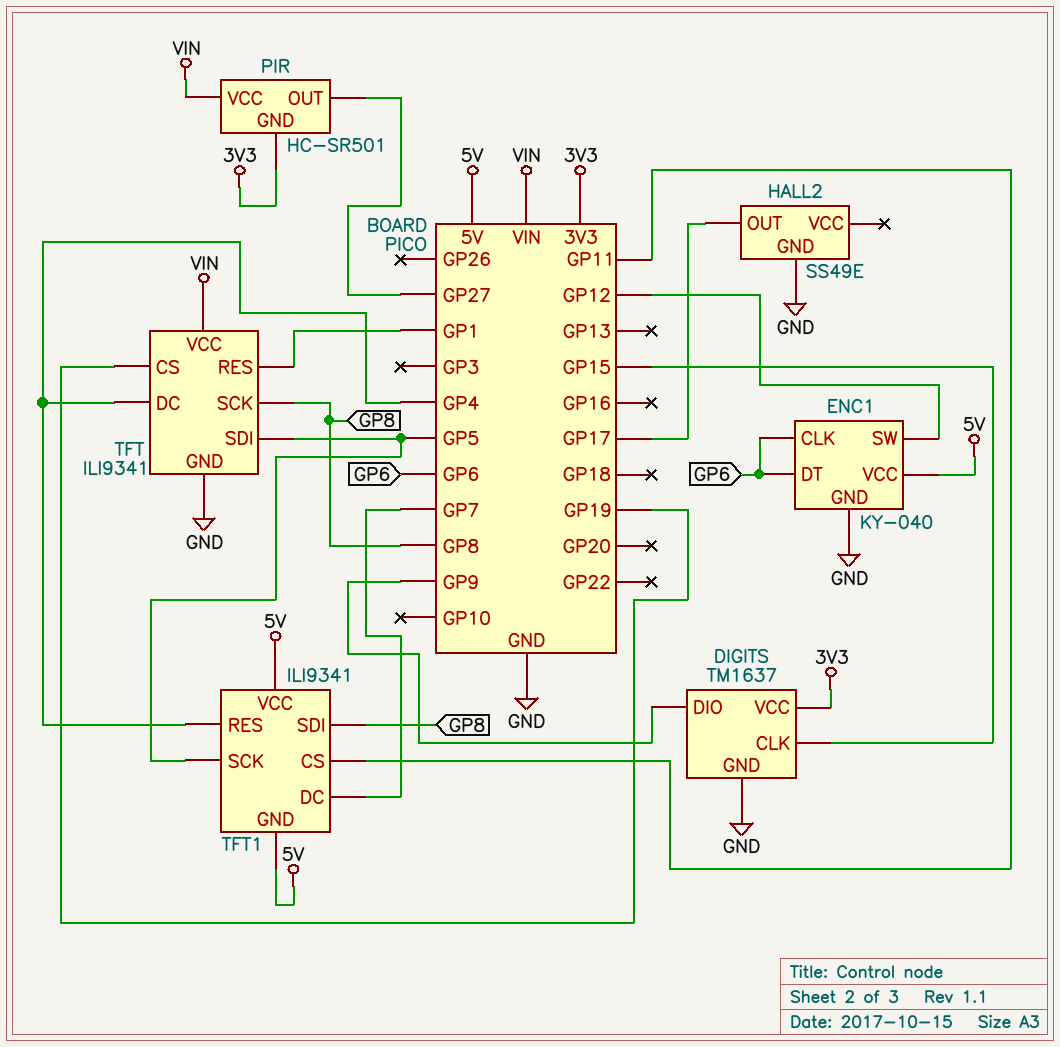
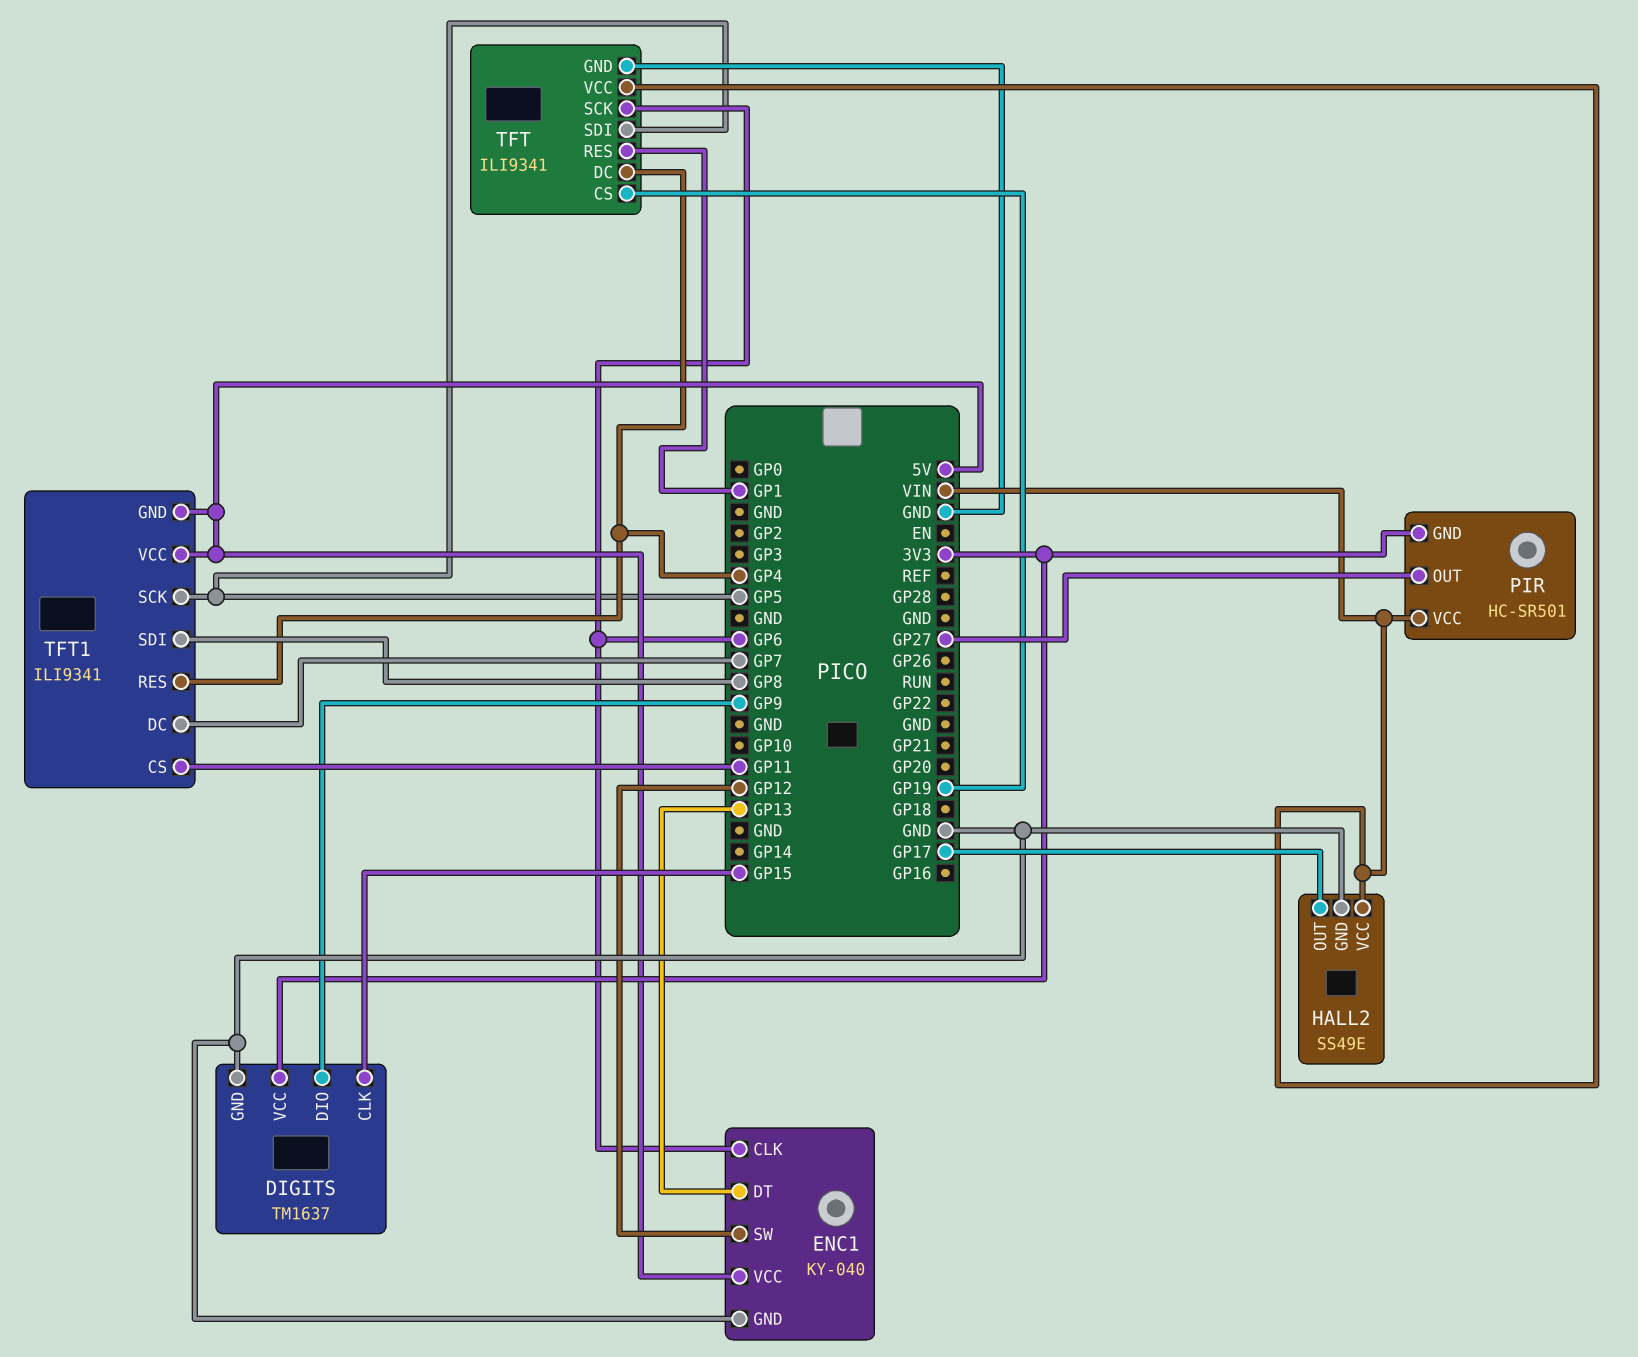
ENC1 pin DT: GP6 -> GP13
HALL2 pin VCC: none -> VIN
TFT pin SCK: GP8 -> GP6

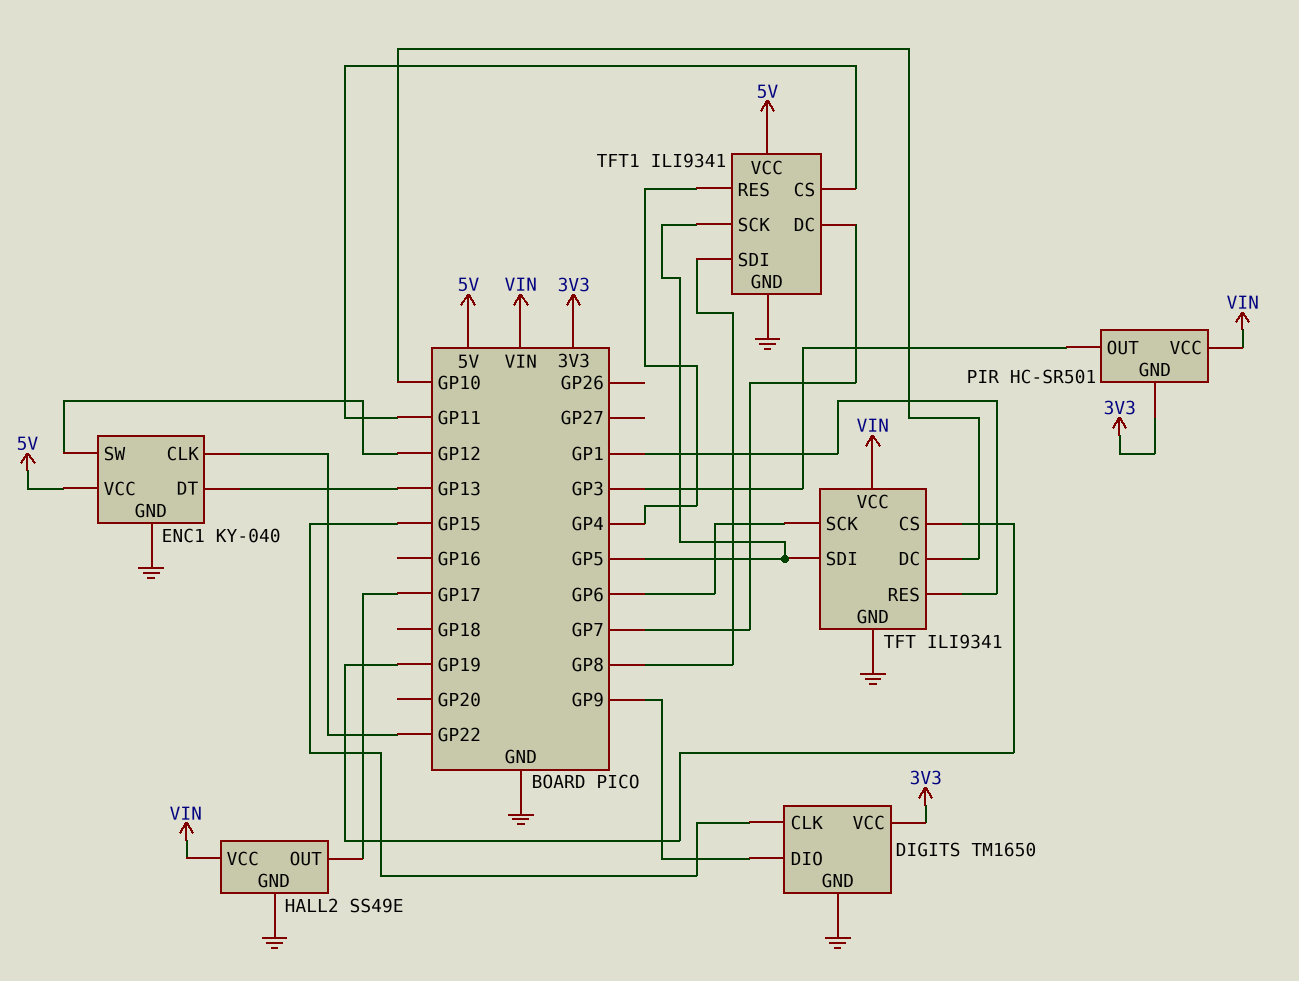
DIGITS: TM1637 -> TM1650
ENC1 pin CLK: GP6 -> GP22
PIR pin OUT: GP27 -> GP3
TFT pin DC: GP4 -> GP10
TFT1 pin GND: 5V -> GND

